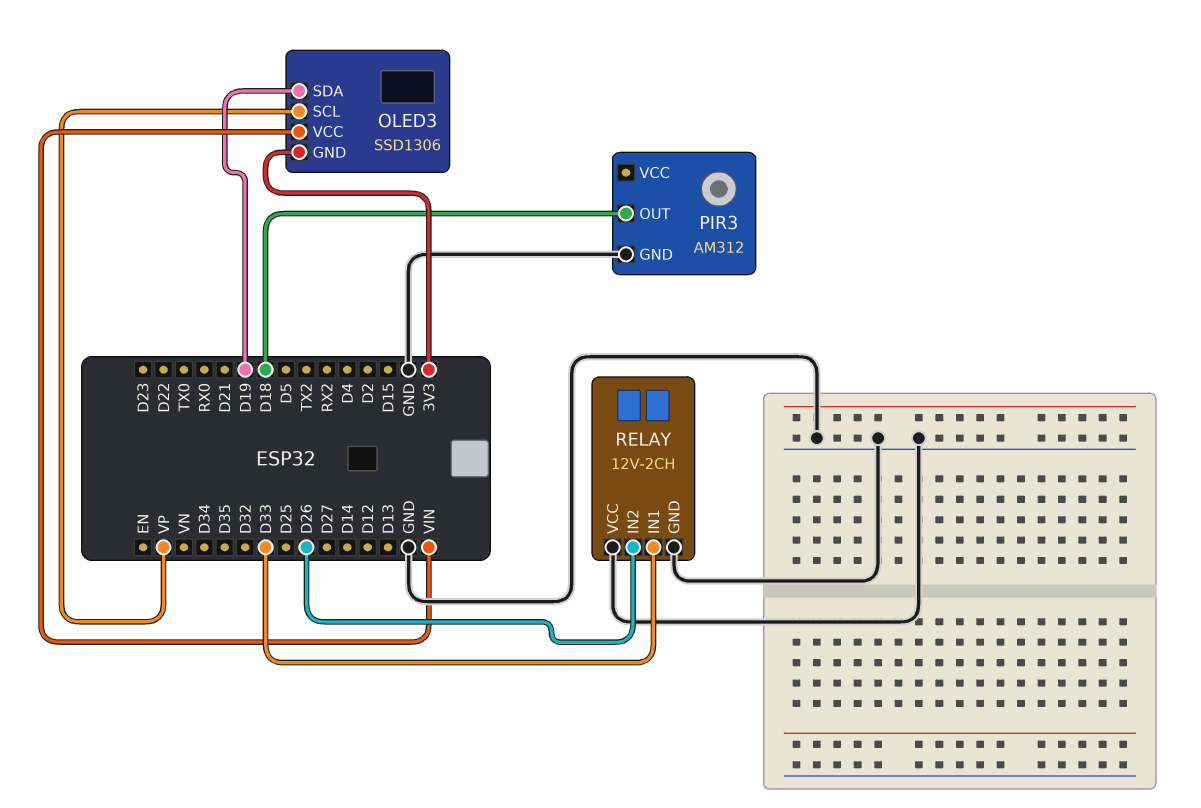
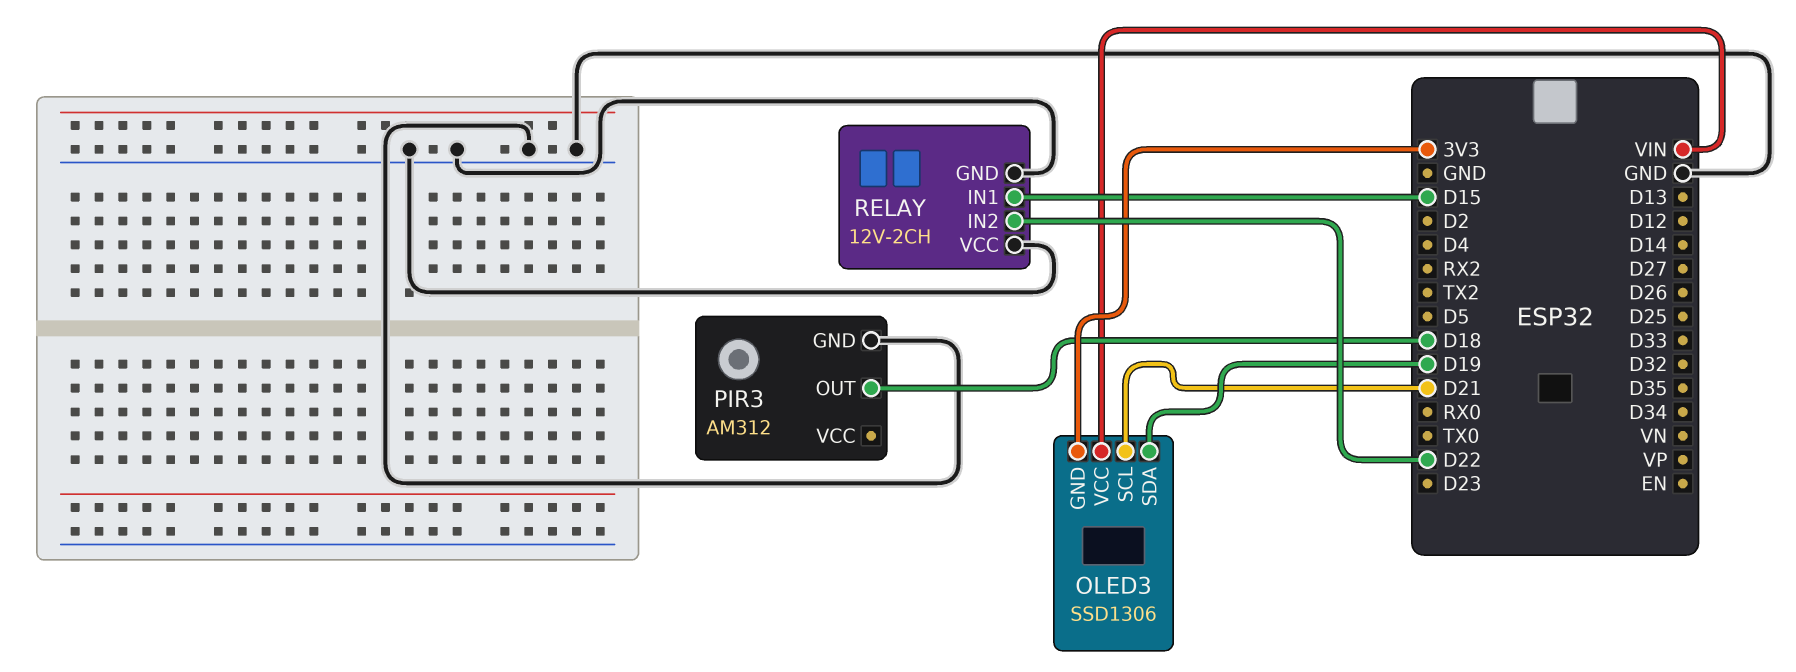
OLED3 pin SCL: VP -> D21
RELAY pin IN1: D33 -> D15
RELAY pin IN2: D26 -> D22

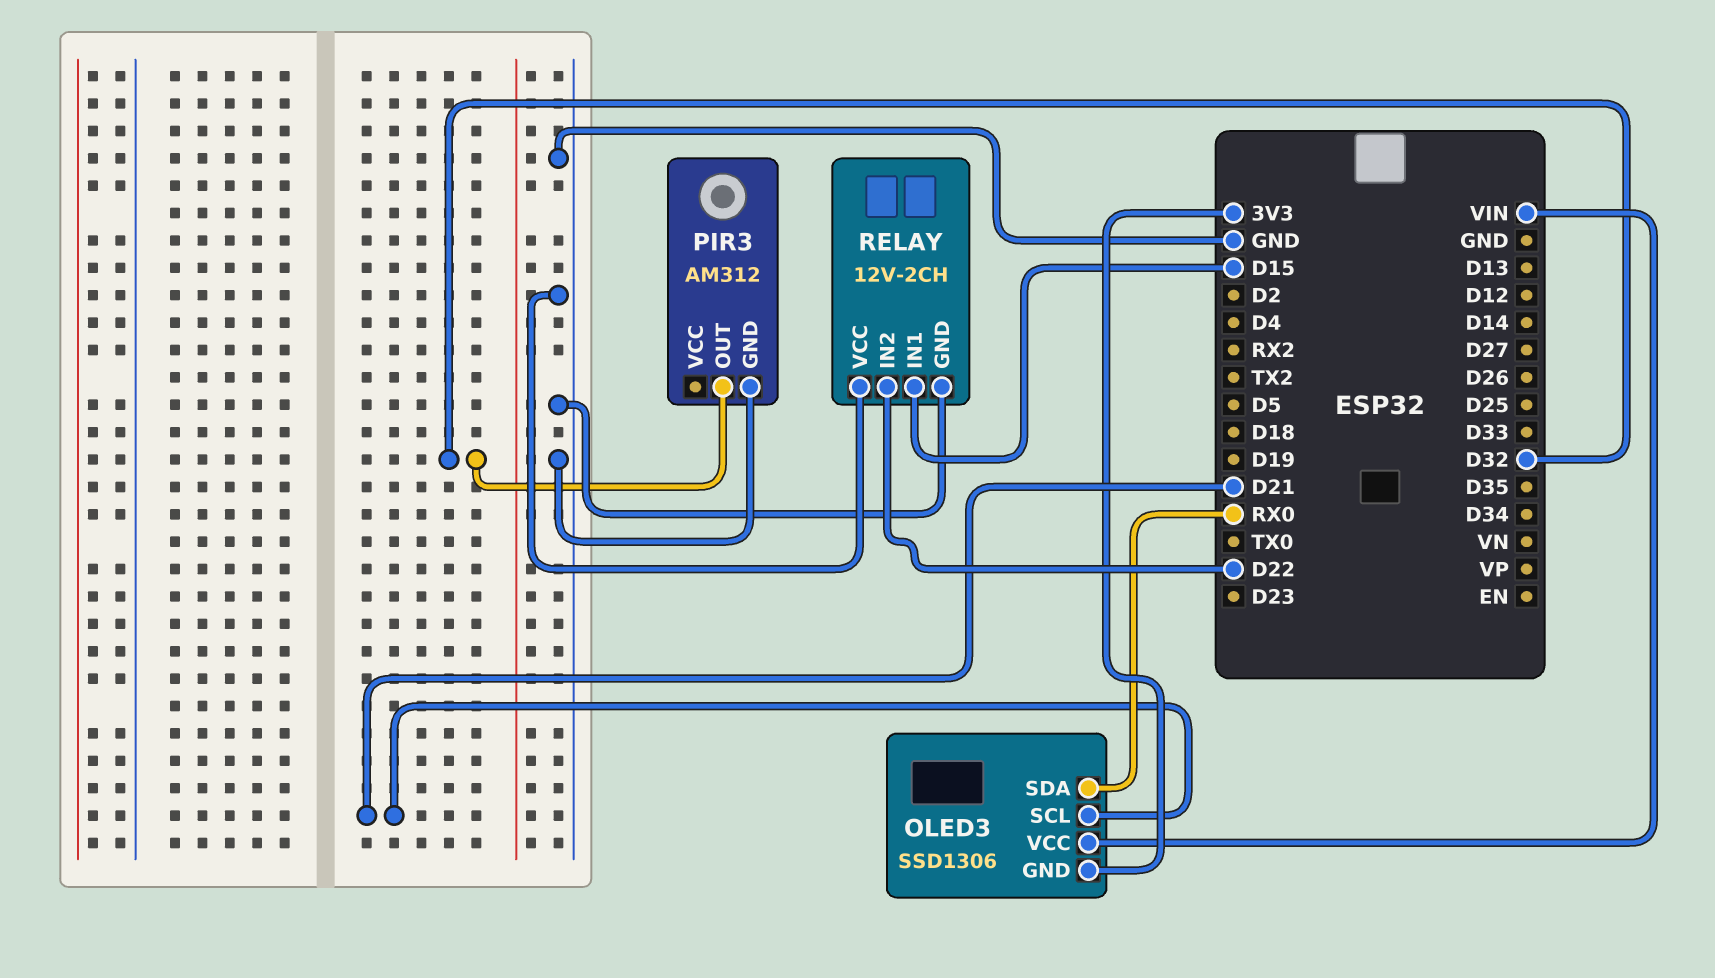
OLED3 pin SDA: D19 -> RX0
PIR3 pin OUT: D18 -> D32

